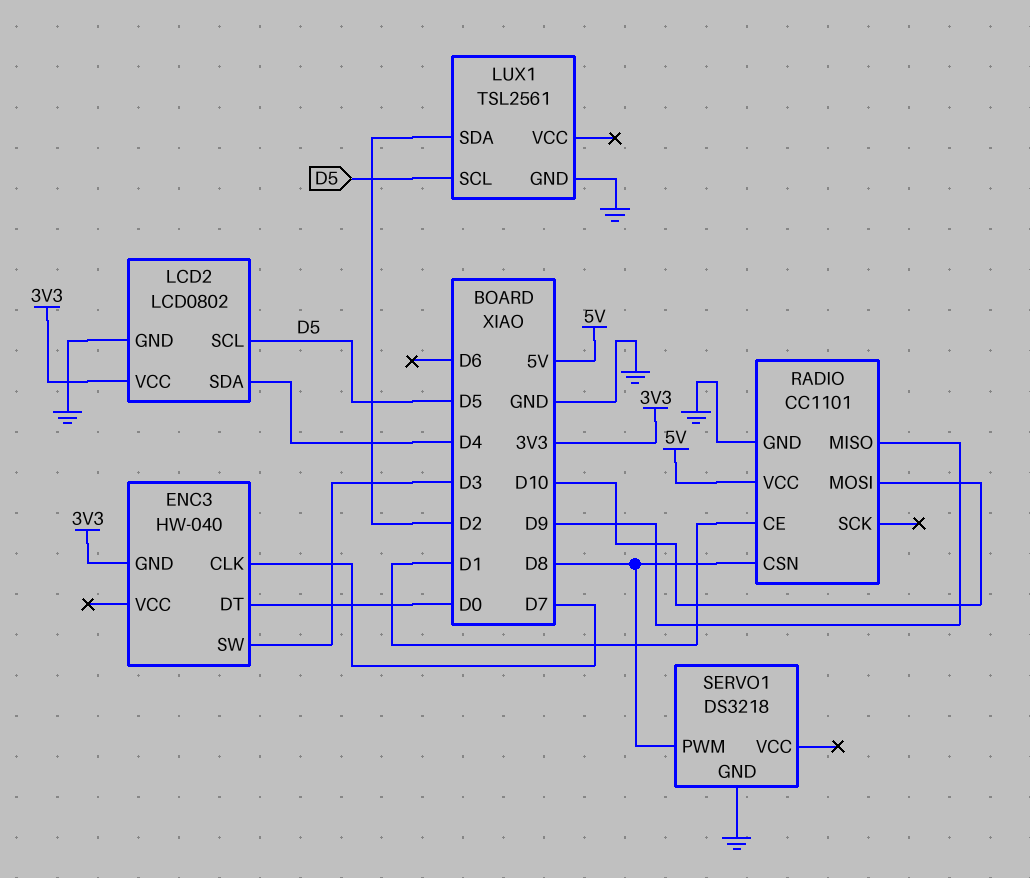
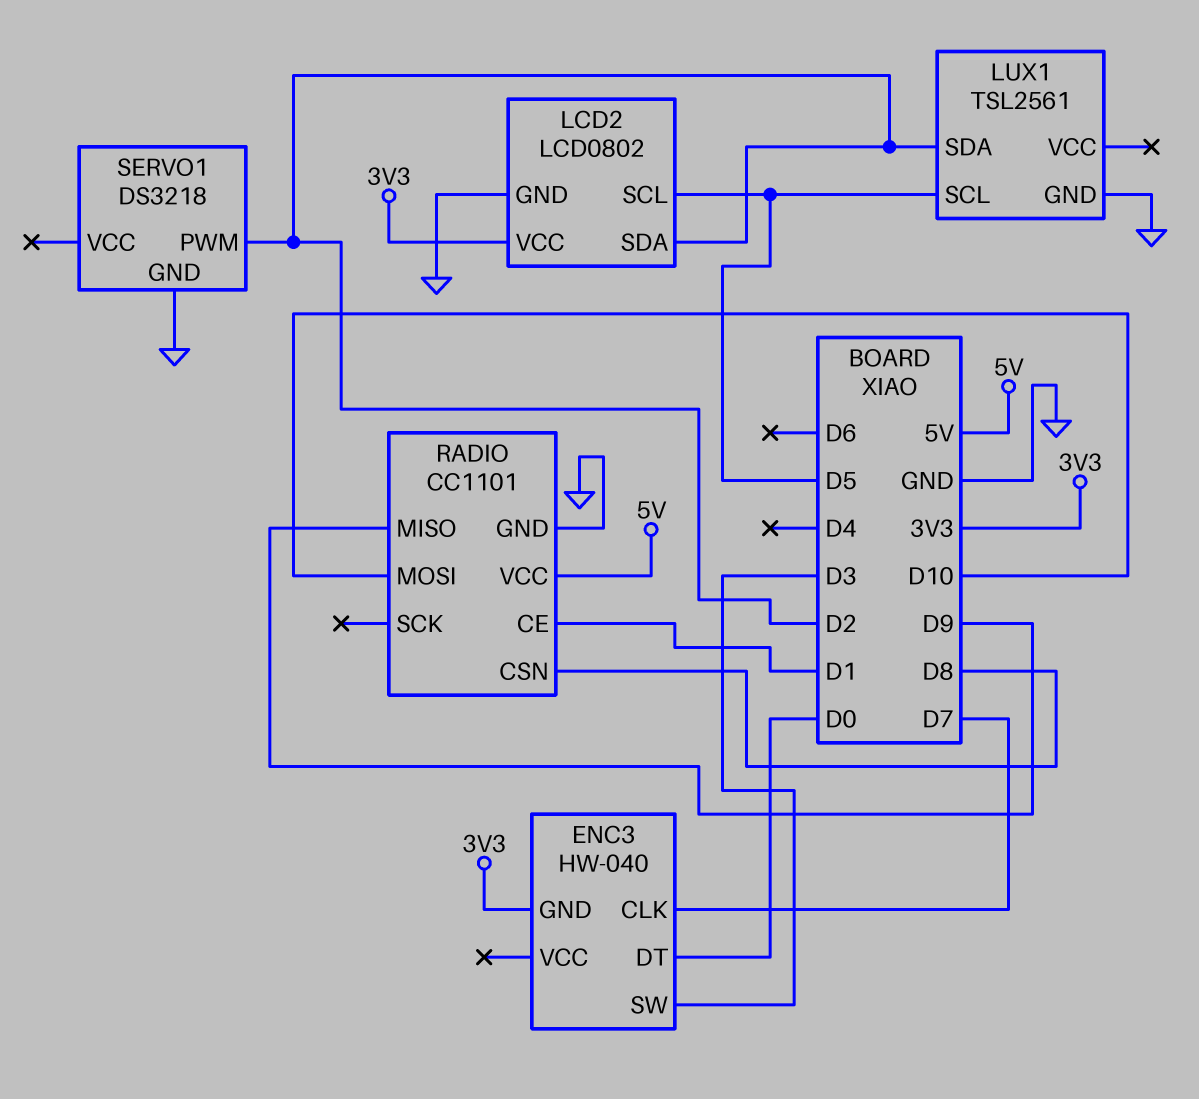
LCD2 pin SDA: D4 -> D2
SERVO1 pin PWM: D8 -> D2

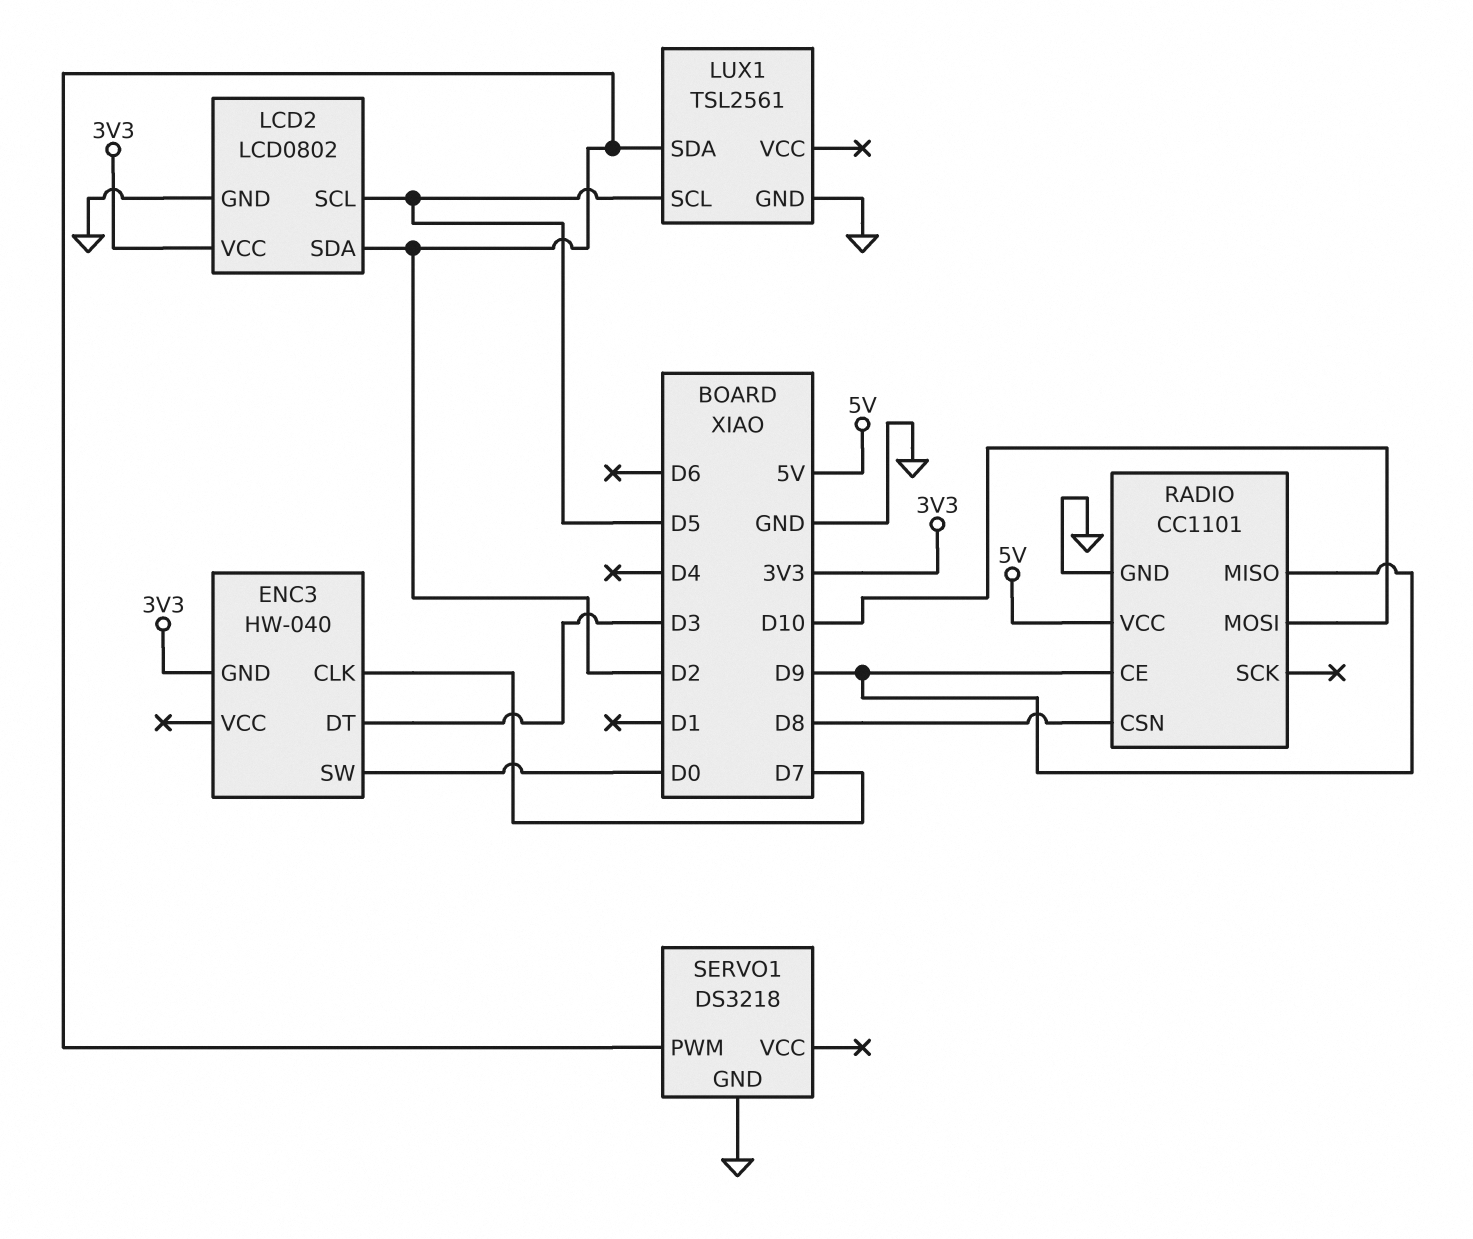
ENC3 pin DT: D0 -> D3
ENC3 pin SW: D3 -> D0
RADIO pin CE: D1 -> D9

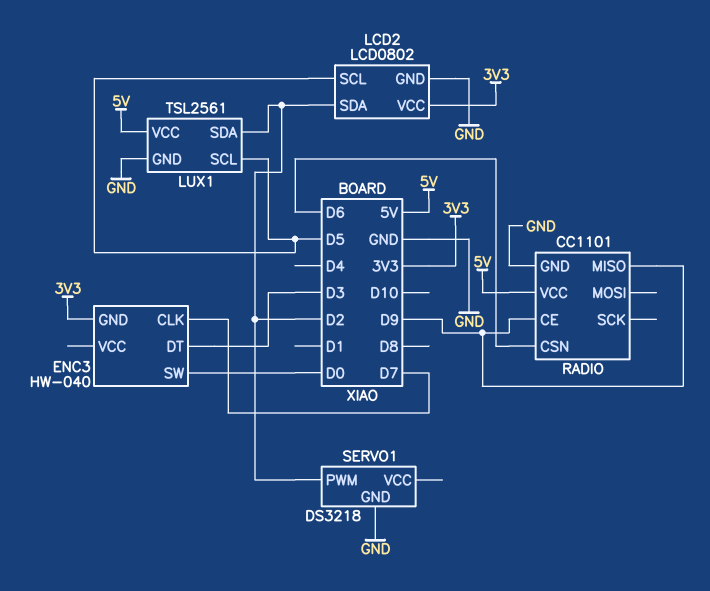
LUX1 pin VCC: none -> 5V
RADIO pin CSN: D8 -> D6
RADIO pin MOSI: D10 -> none

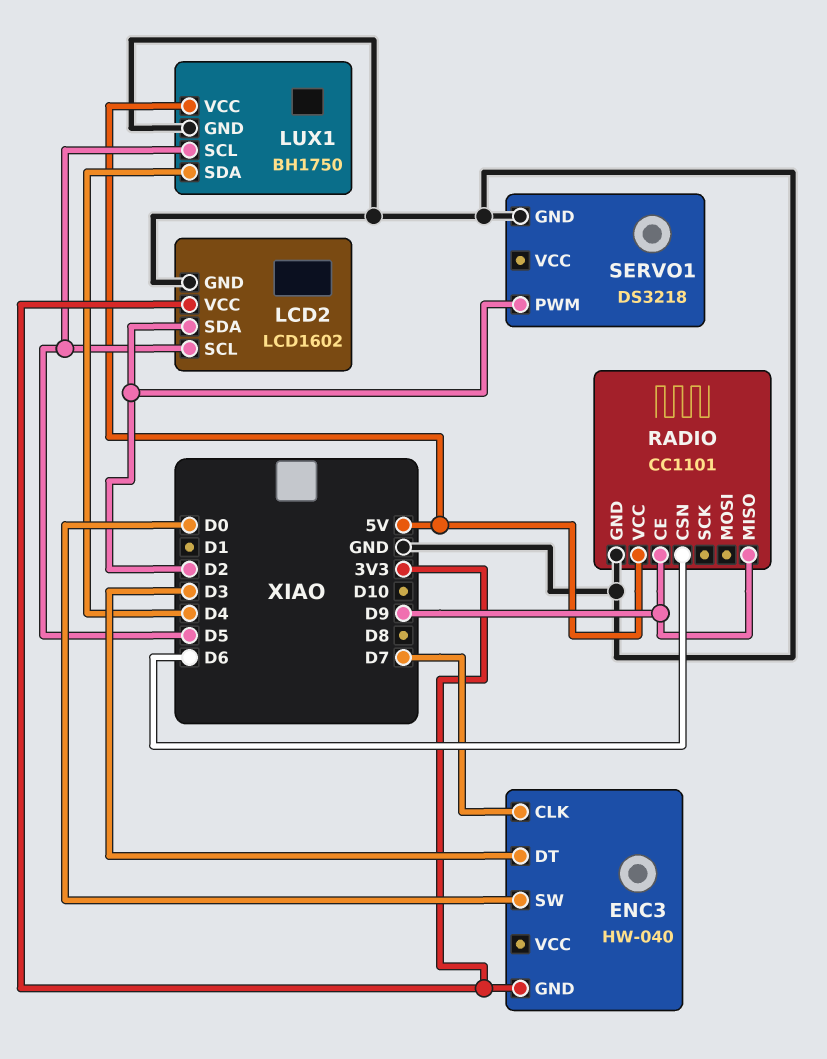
LCD2: LCD0802 -> LCD1602
LUX1: TSL2561 -> BH1750
LUX1 pin SDA: D2 -> D4

